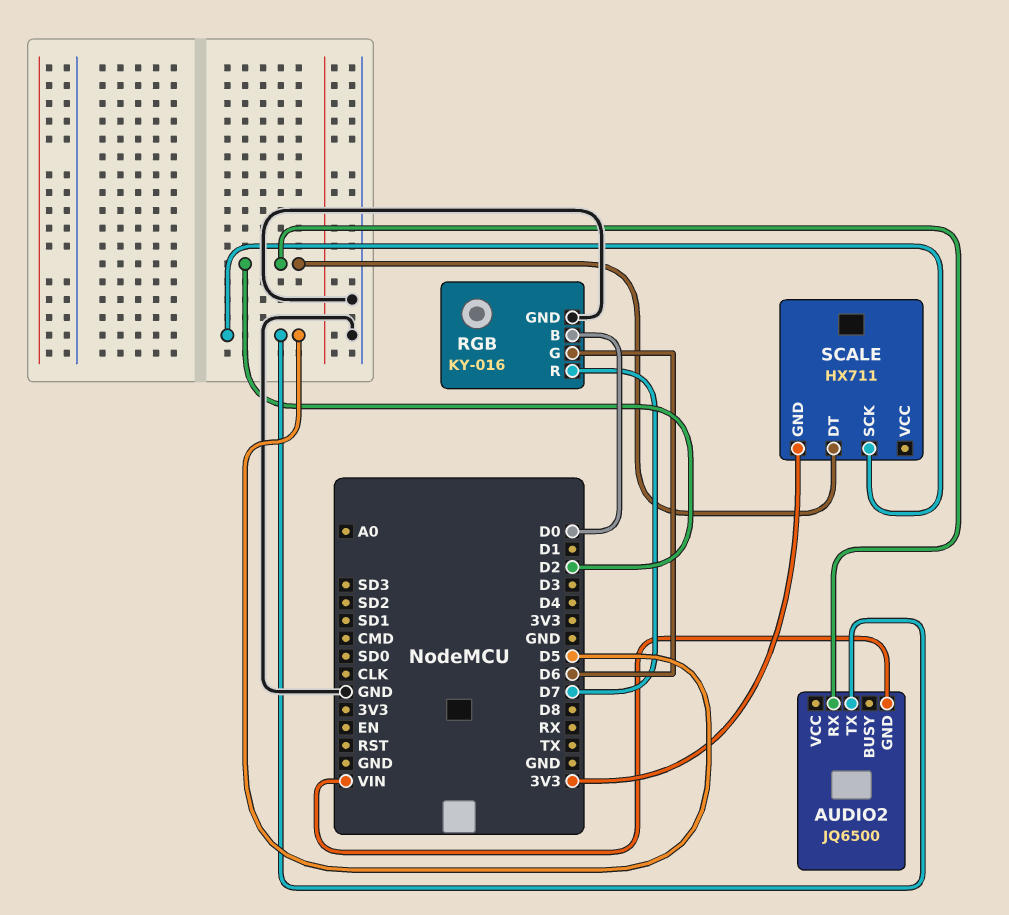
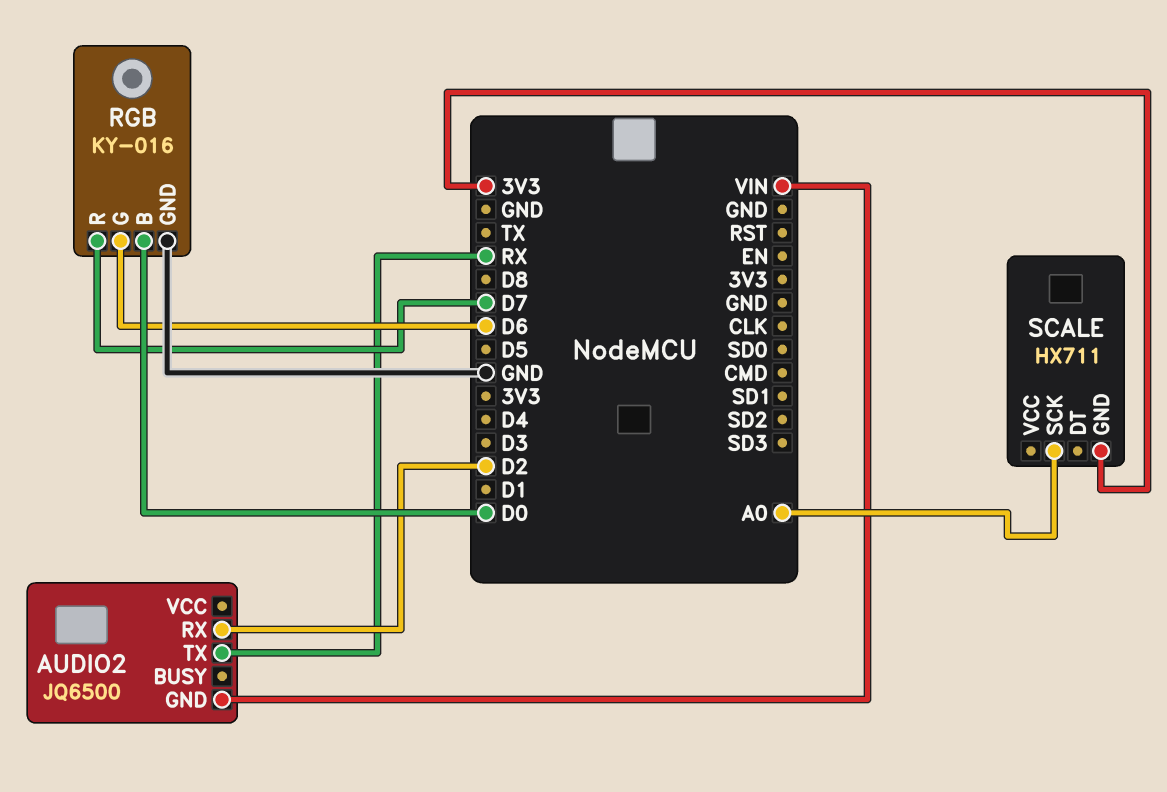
AUDIO2 pin TX: D5 -> RX
SCALE pin DT: D2 -> none
SCALE pin SCK: D5 -> A0

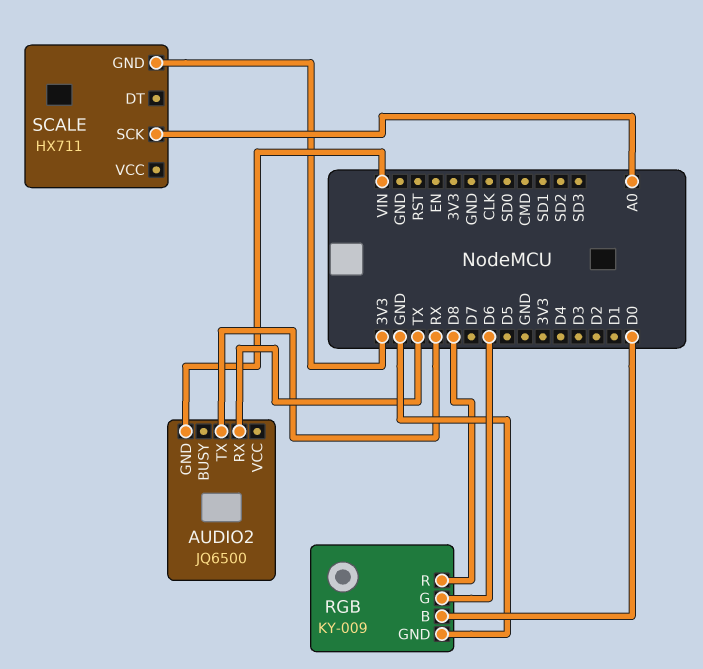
AUDIO2 pin RX: D2 -> TX
RGB: KY-016 -> KY-009
RGB pin R: D7 -> D8

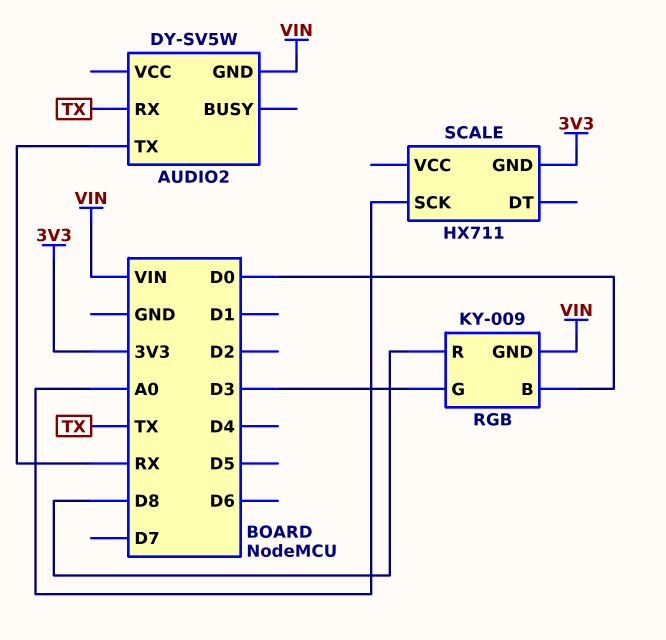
AUDIO2: JQ6500 -> DY-SV5W
RGB pin G: D6 -> D3
RGB pin GND: GND -> VIN

